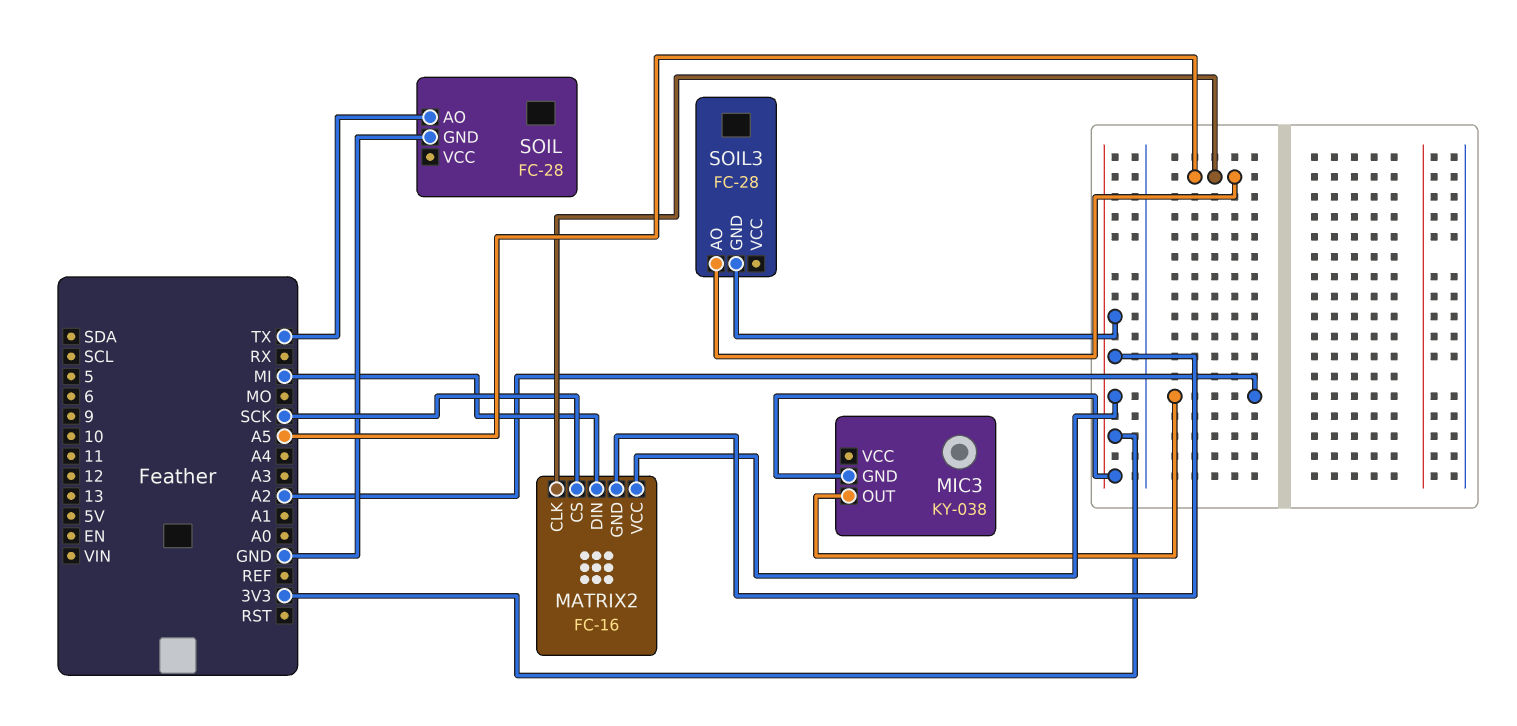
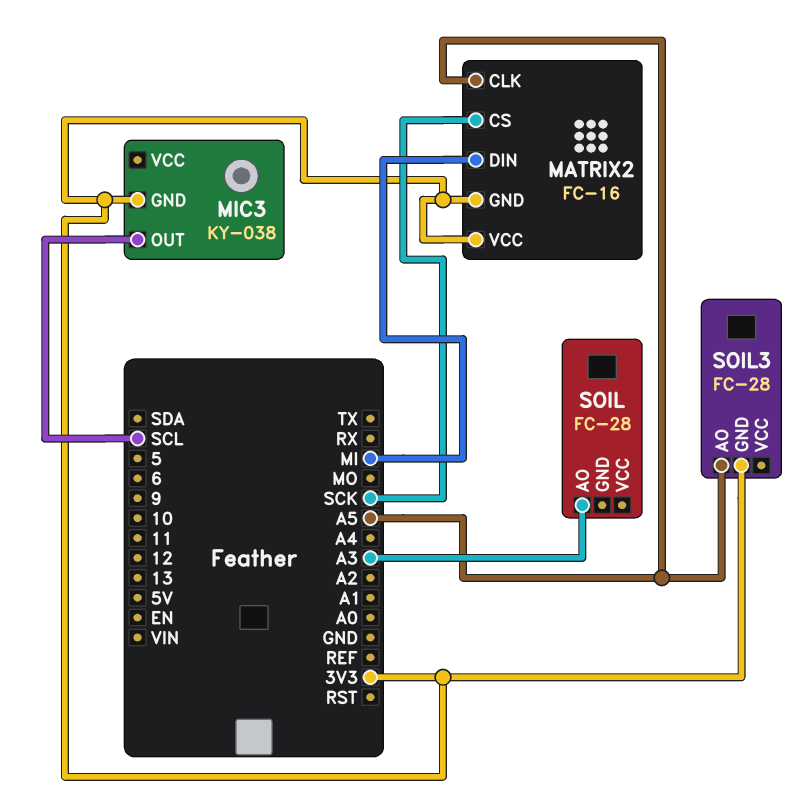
MIC3 pin OUT: A2 -> SCL
SOIL pin AO: TX -> A3
SOIL pin GND: GND -> none

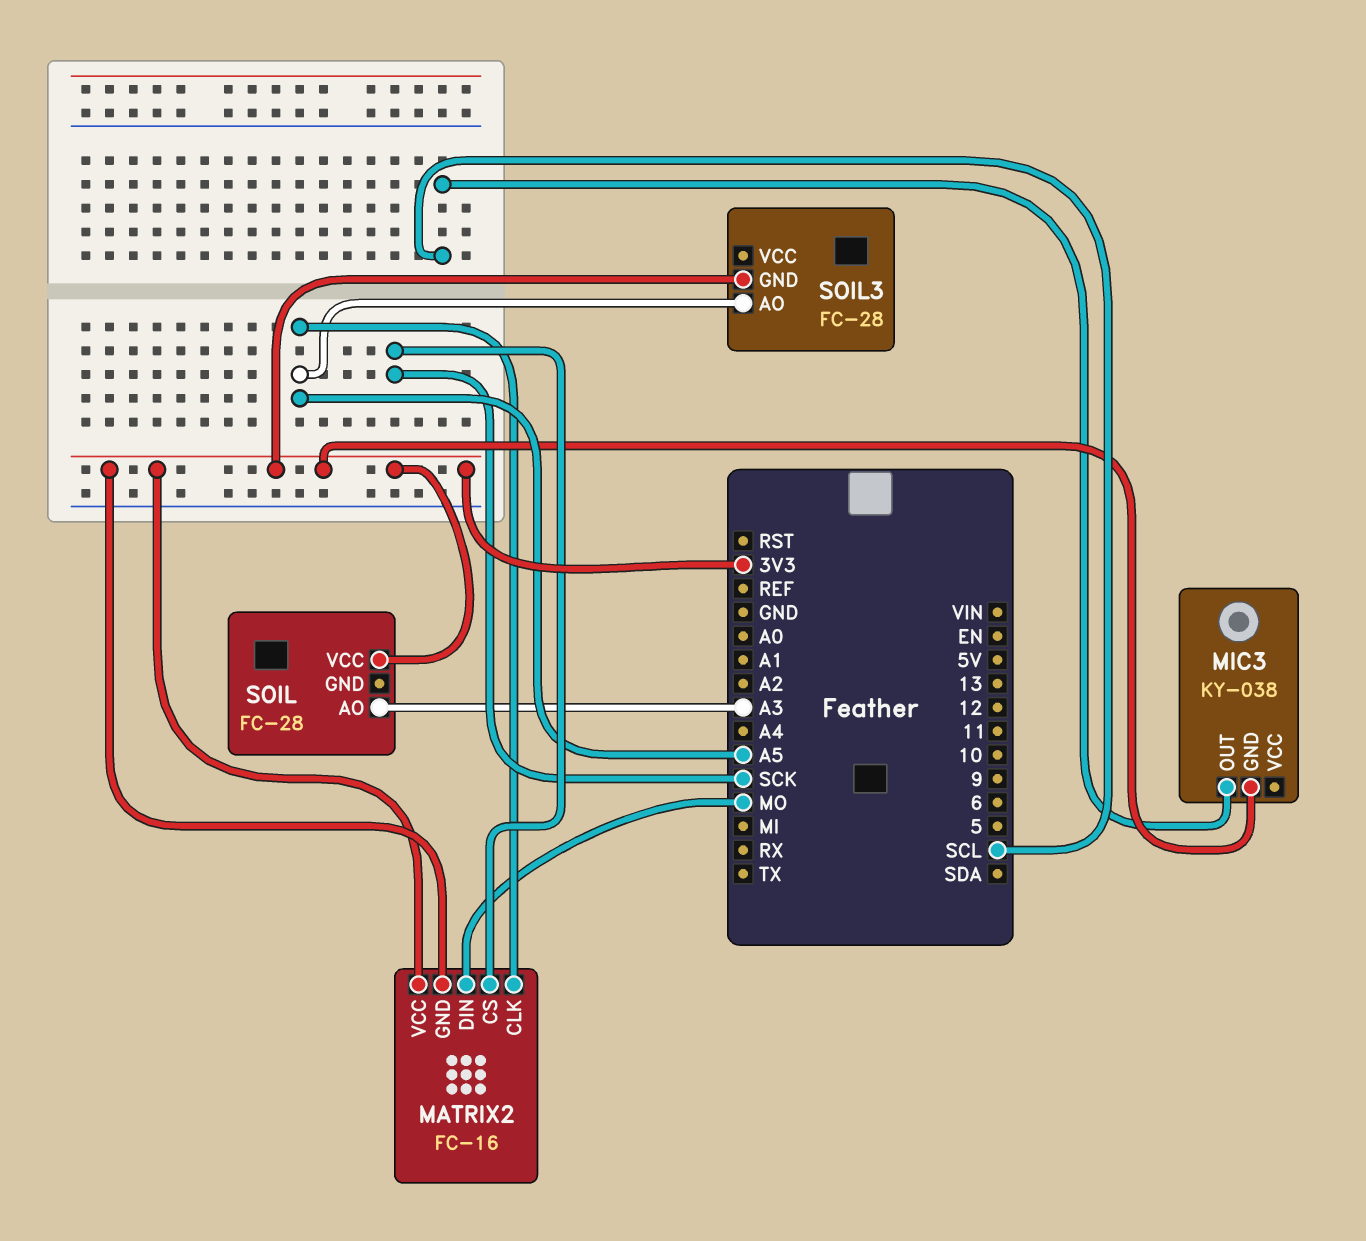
MATRIX2 pin DIN: MI -> MO
SOIL pin VCC: none -> 3V3

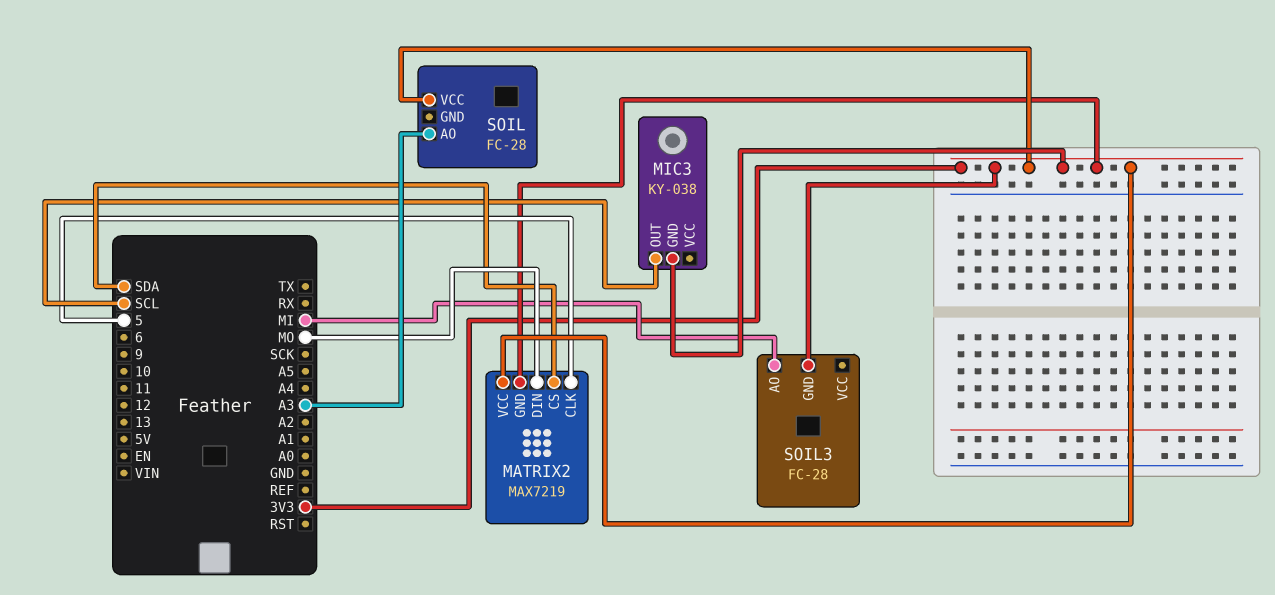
MATRIX2: FC-16 -> MAX7219
MATRIX2 pin CLK: A5 -> 5
MATRIX2 pin CS: SCK -> SDA
SOIL3 pin AO: A5 -> MI

